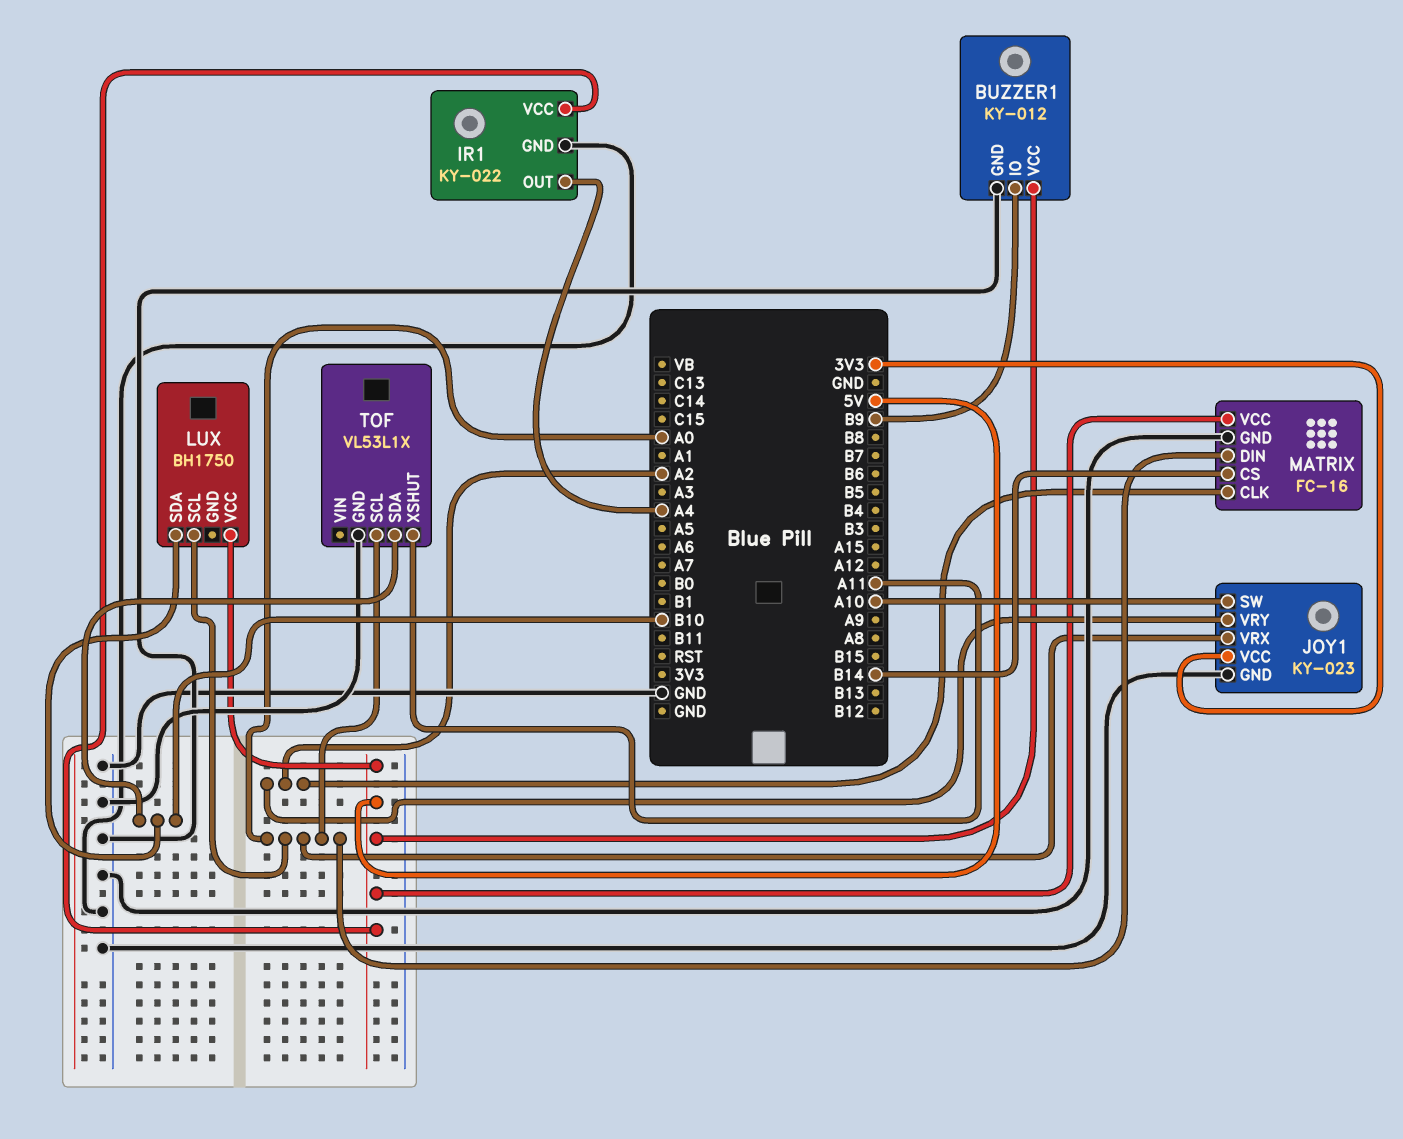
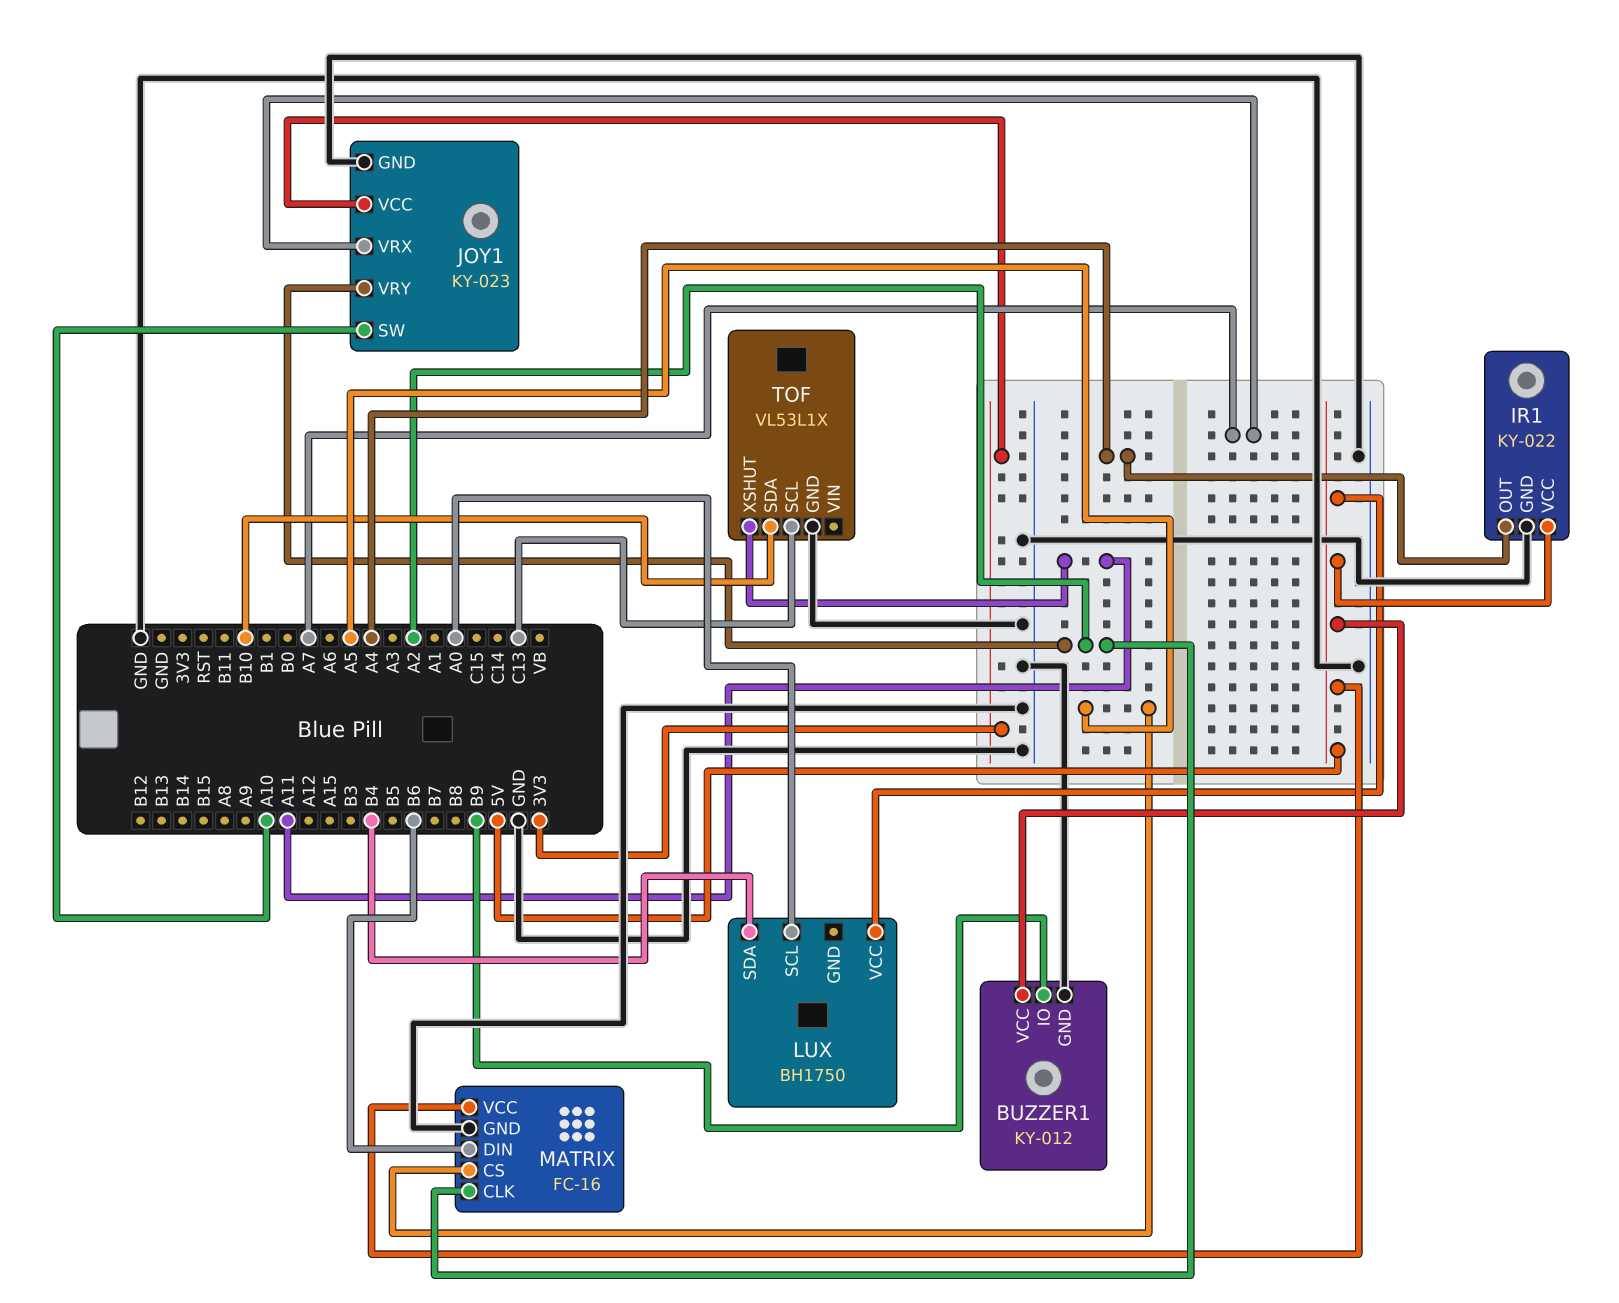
JOY1 pin VRX: A0 -> A7
LUX pin SDA: B10 -> B4
MATRIX pin CS: B14 -> A5
MATRIX pin DIN: A0 -> B6
TOF pin SCL: A0 -> C13

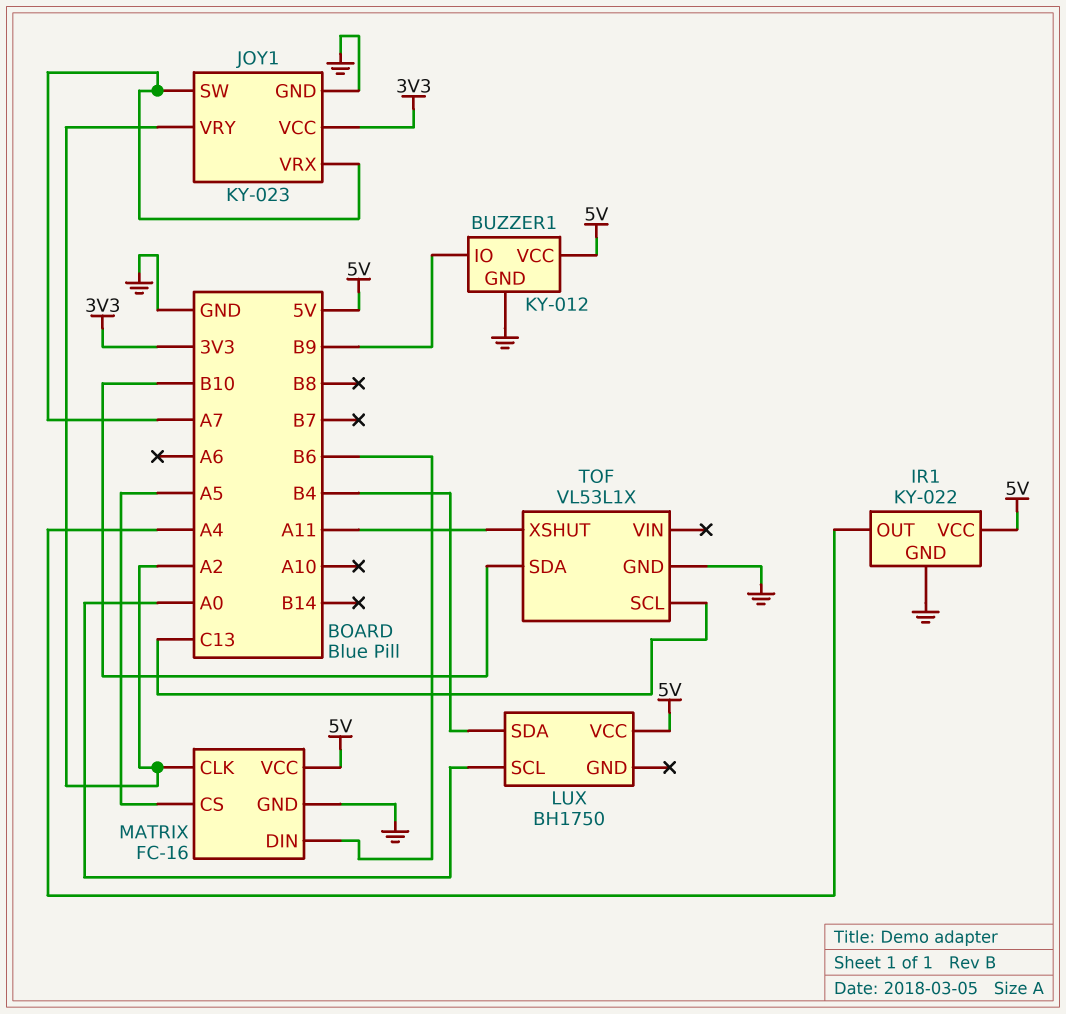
JOY1 pin SW: A10 -> A7

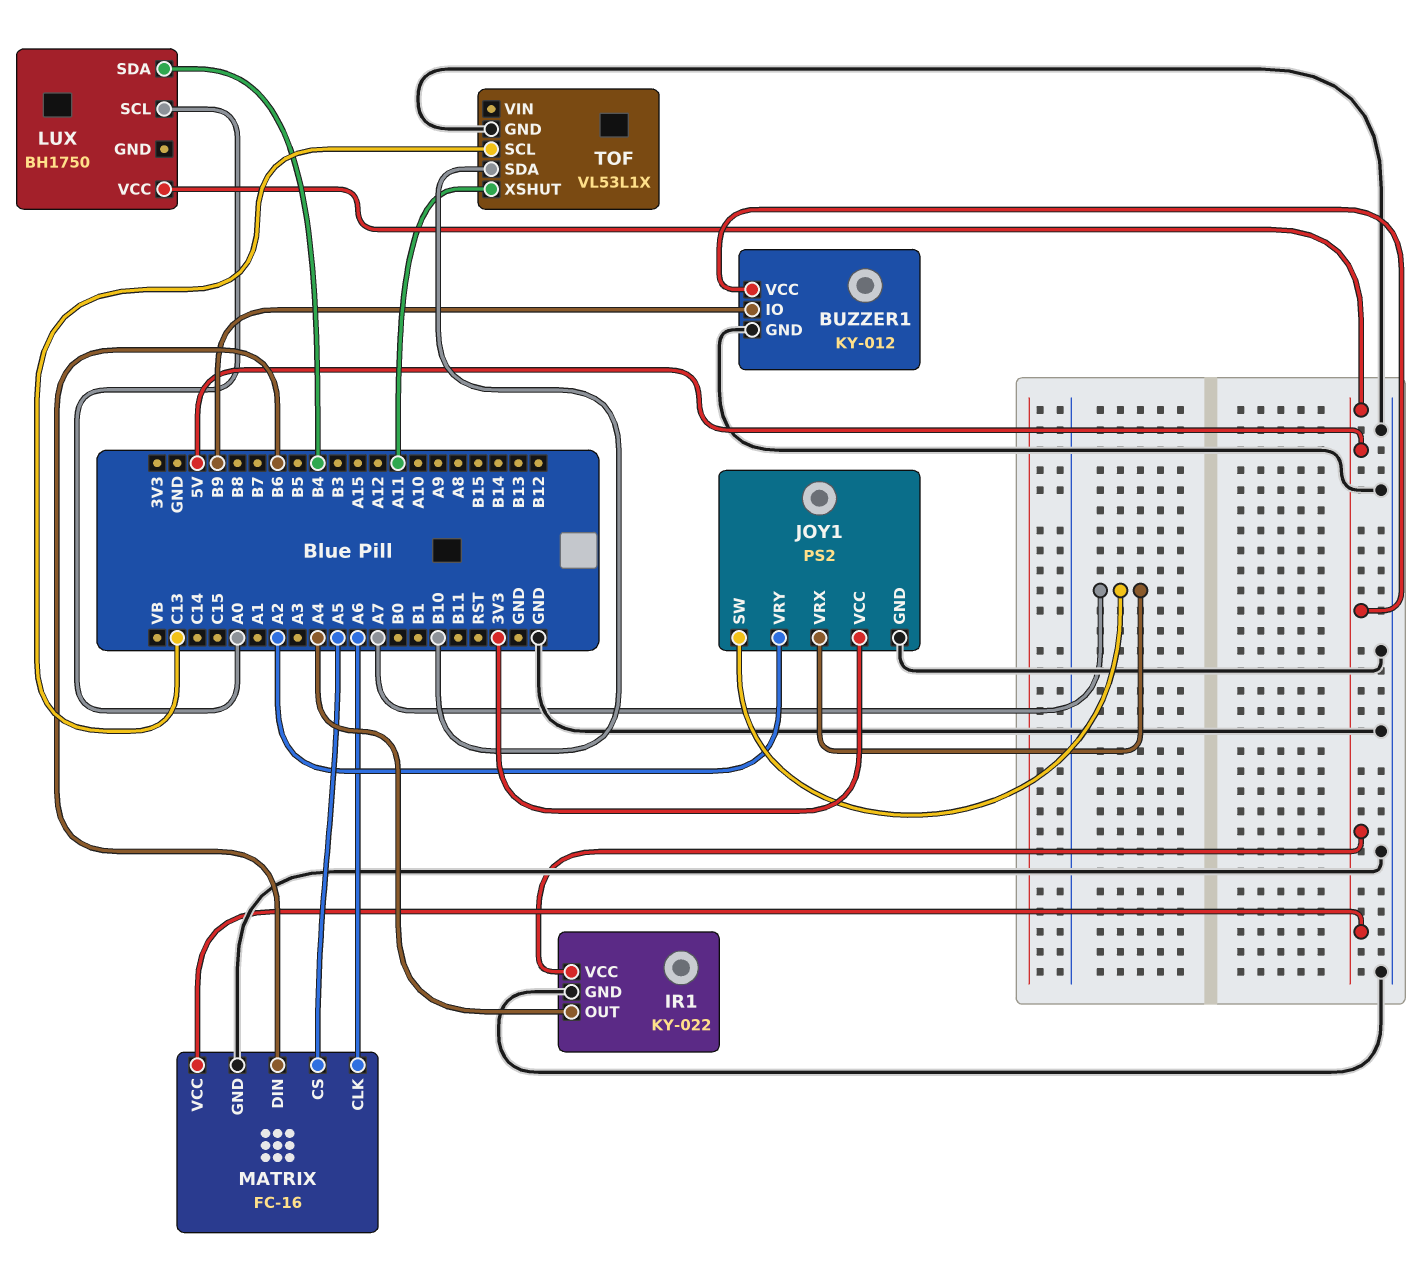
JOY1: KY-023 -> PS2
MATRIX pin CLK: A2 -> A6

